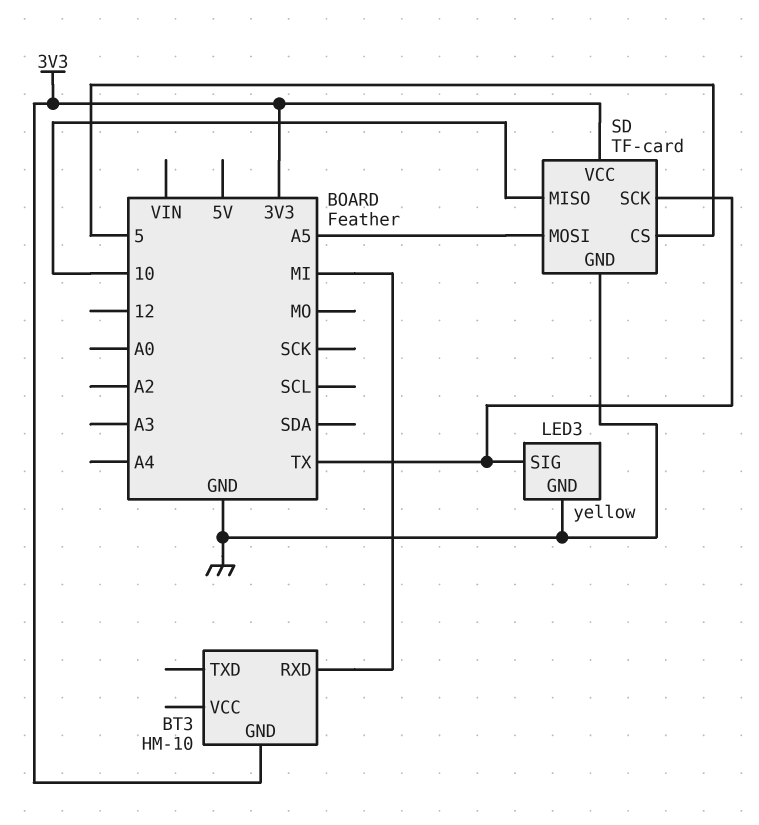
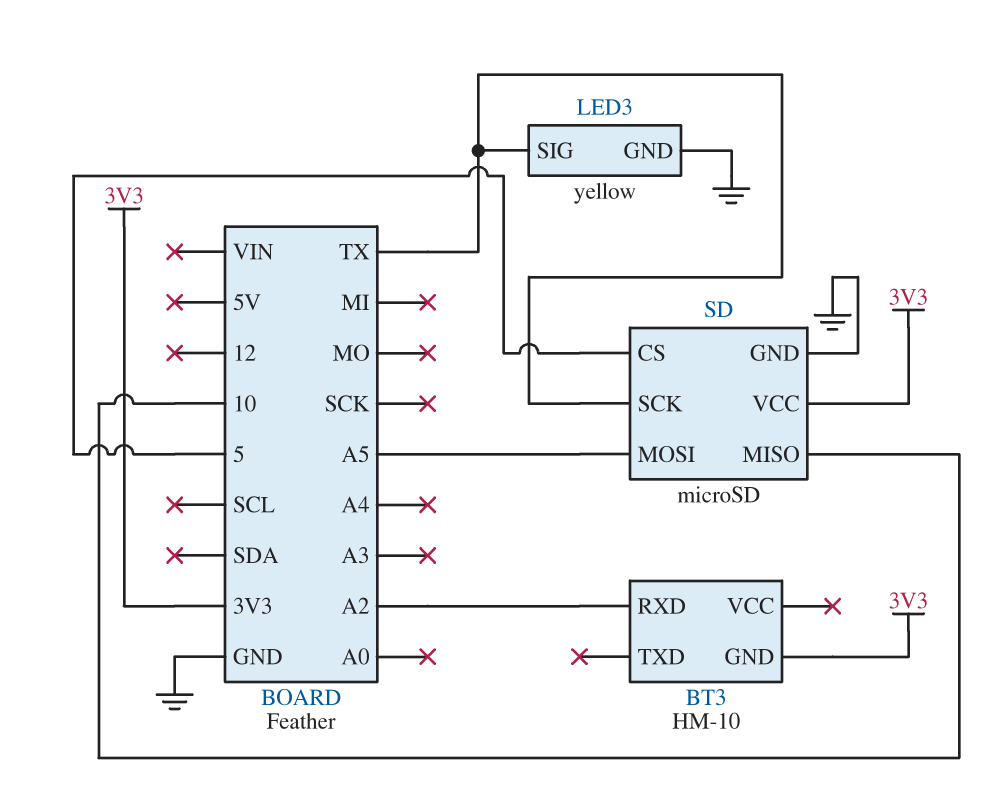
BT3 pin RXD: MI -> A2
SD: TF-card -> microSD

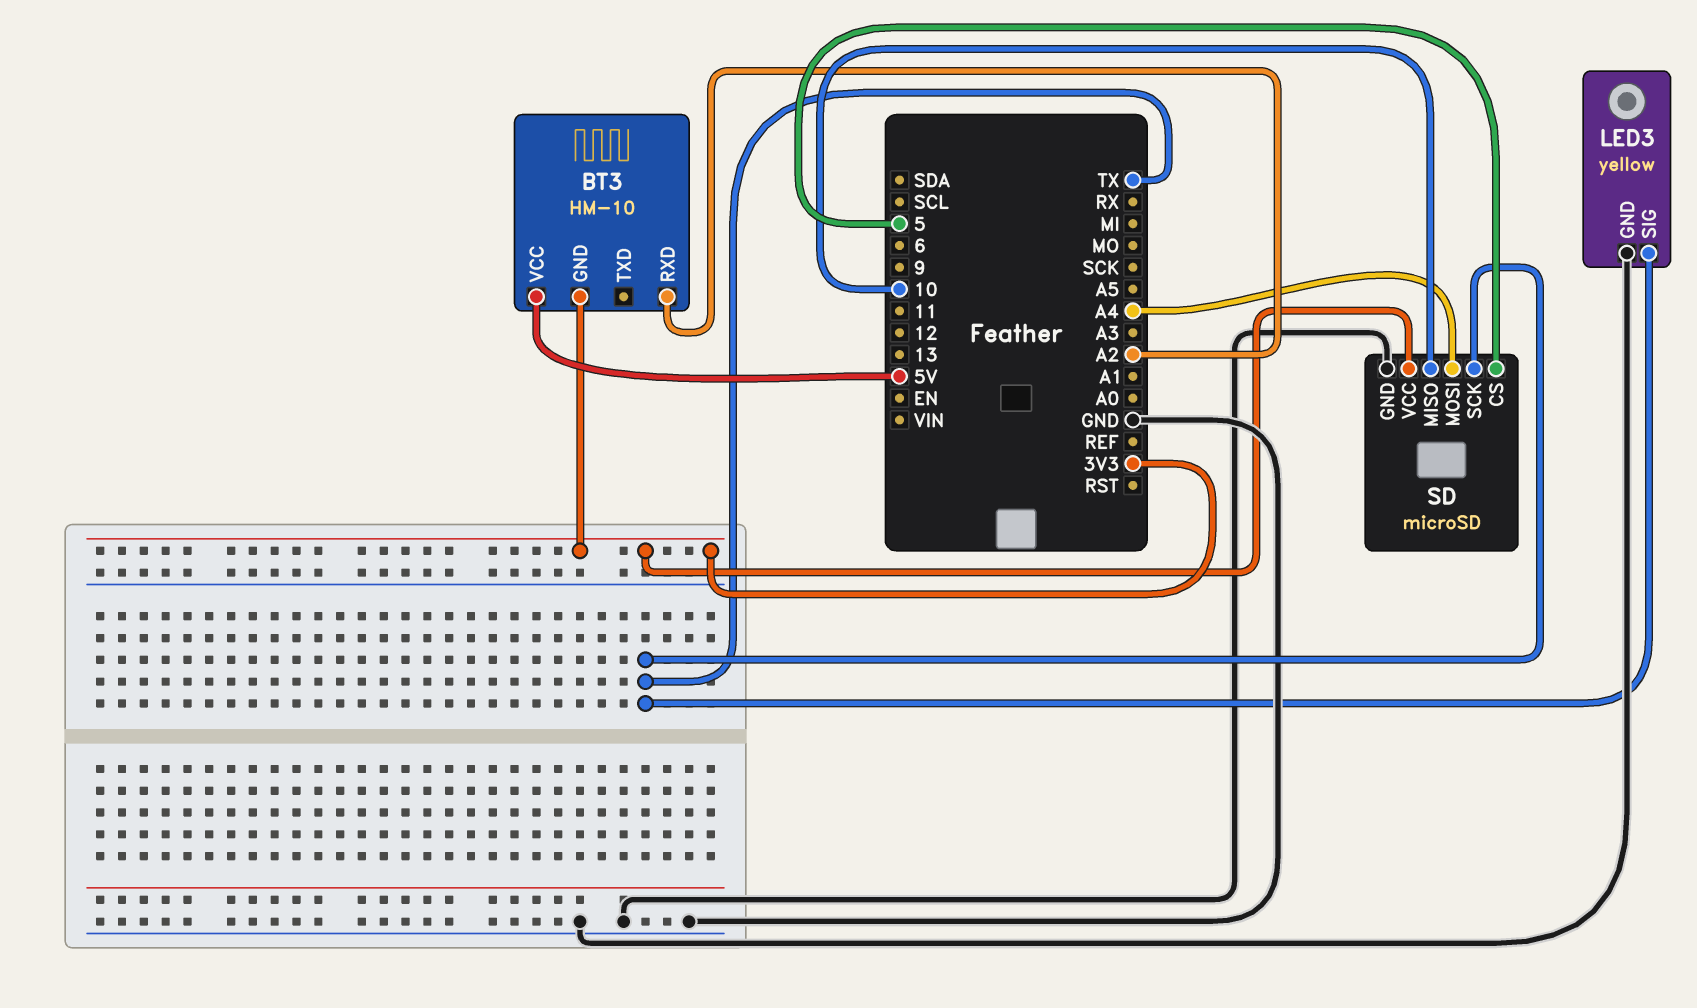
BT3 pin VCC: none -> 5V
SD pin MOSI: A5 -> A4

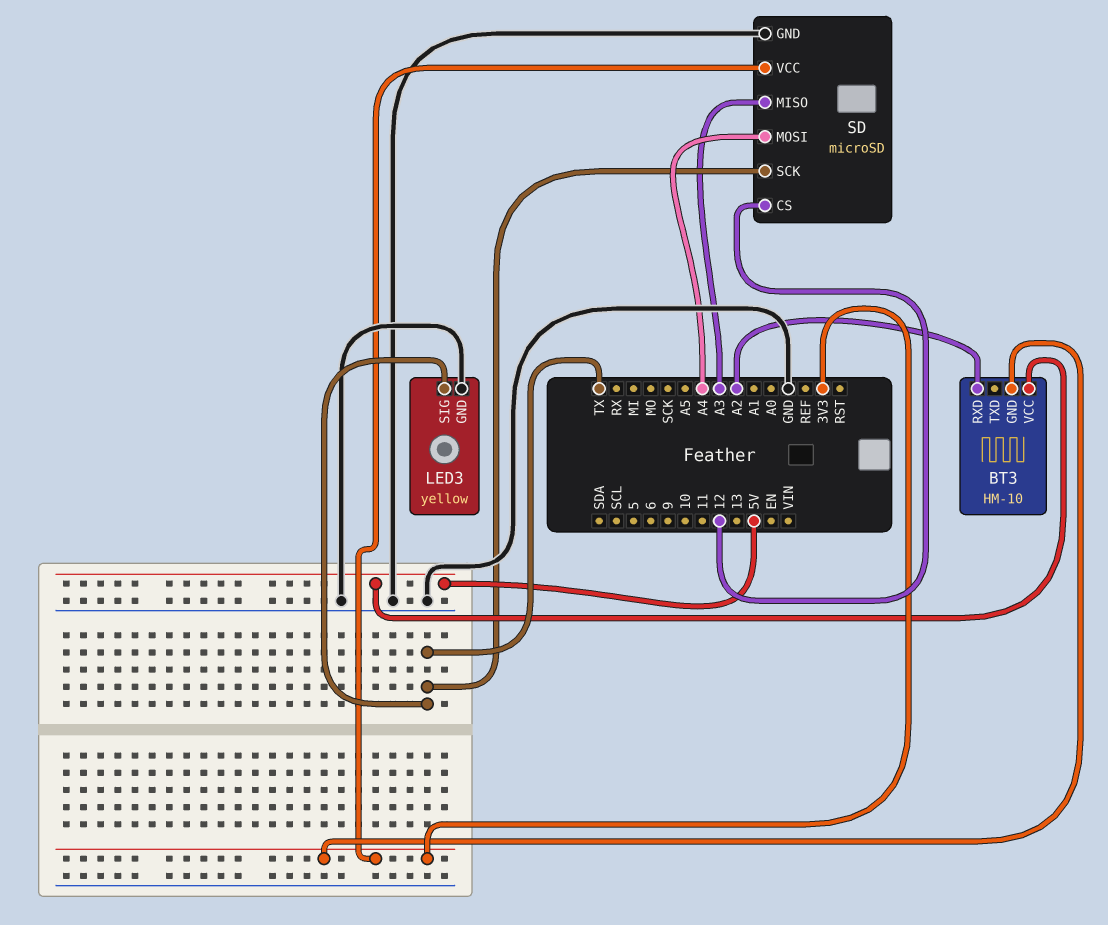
SD pin CS: 5 -> 12
SD pin MISO: 10 -> A3

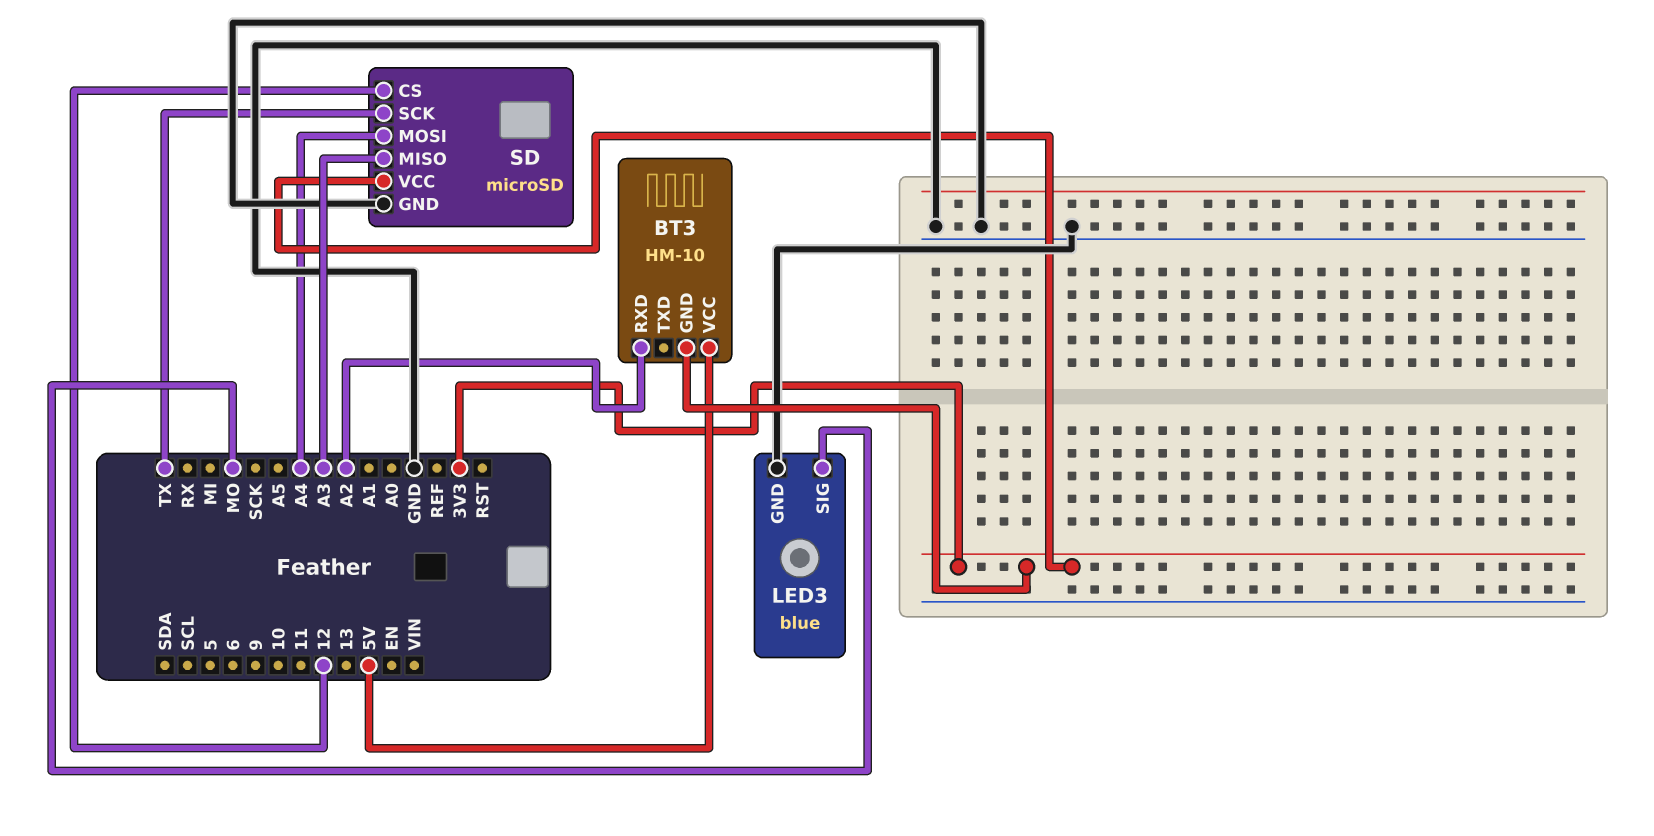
LED3: yellow -> blue
LED3 pin SIG: TX -> MO

